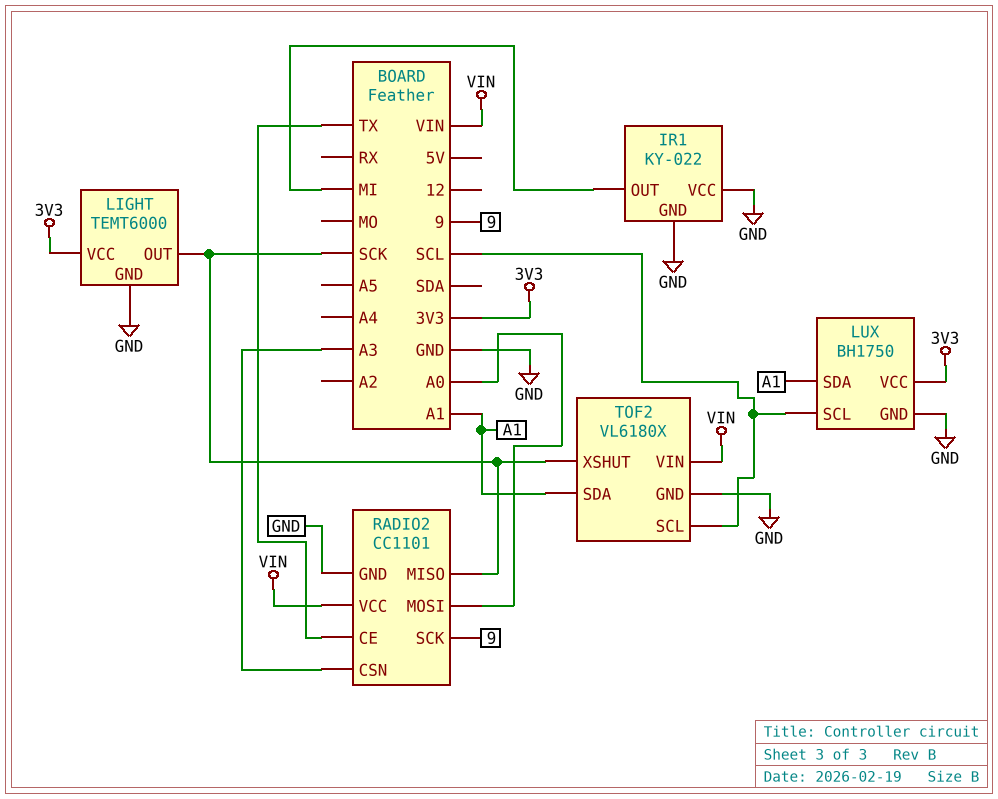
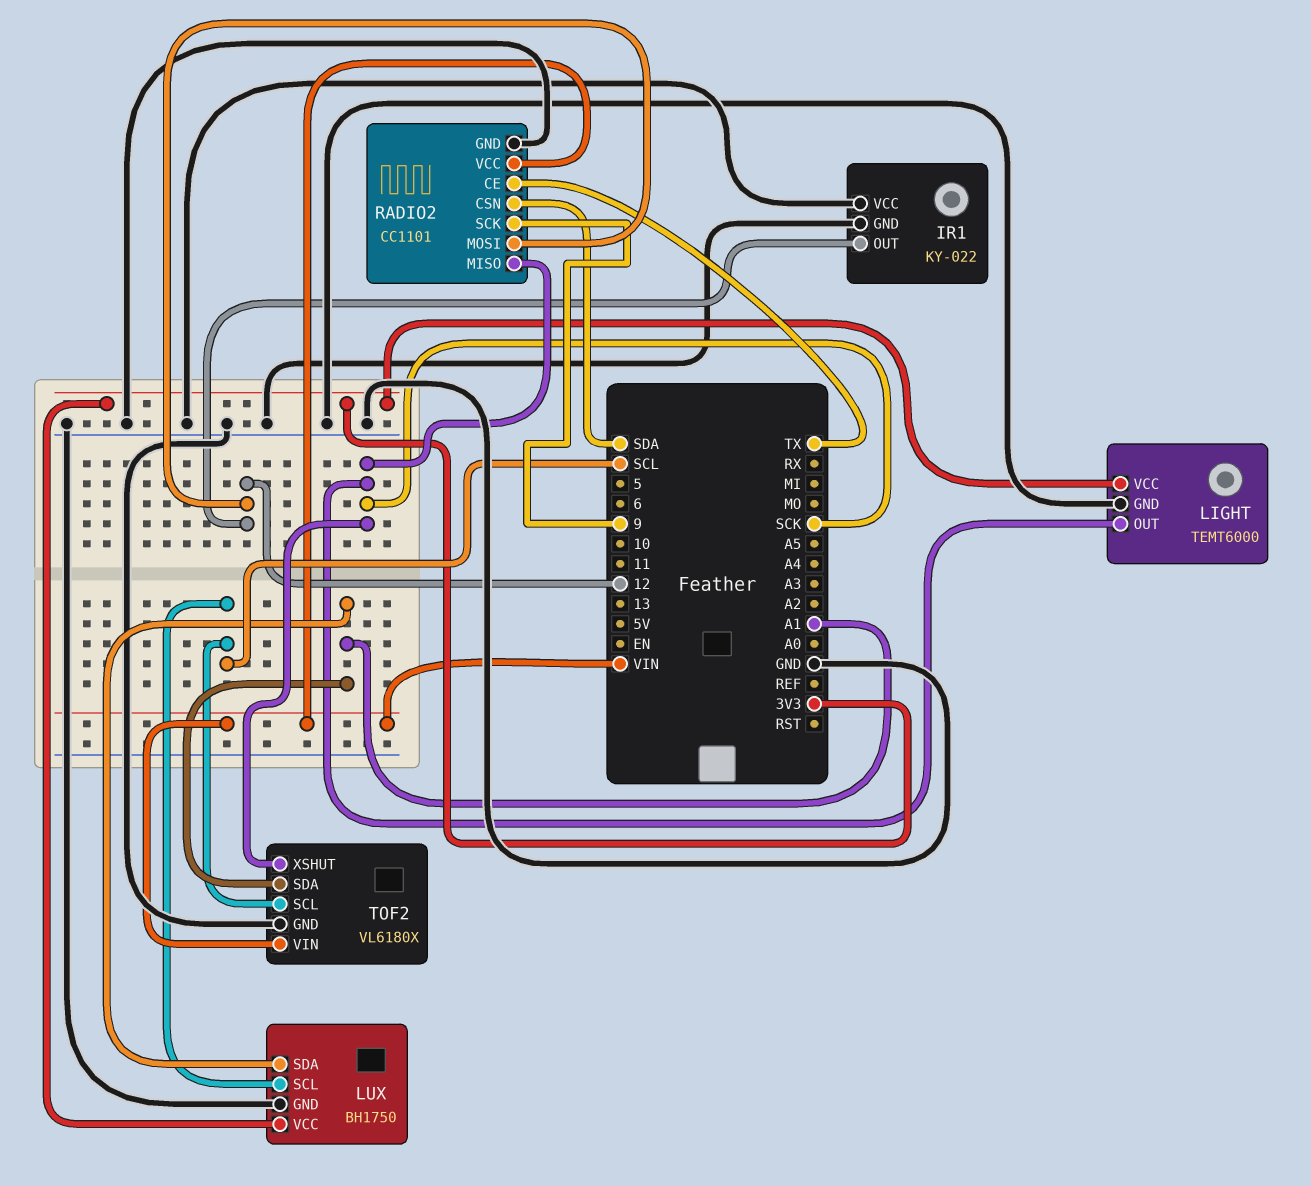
IR1 pin OUT: MI -> 12
RADIO2 pin CSN: A3 -> SDA
RADIO2 pin MOSI: A0 -> 12

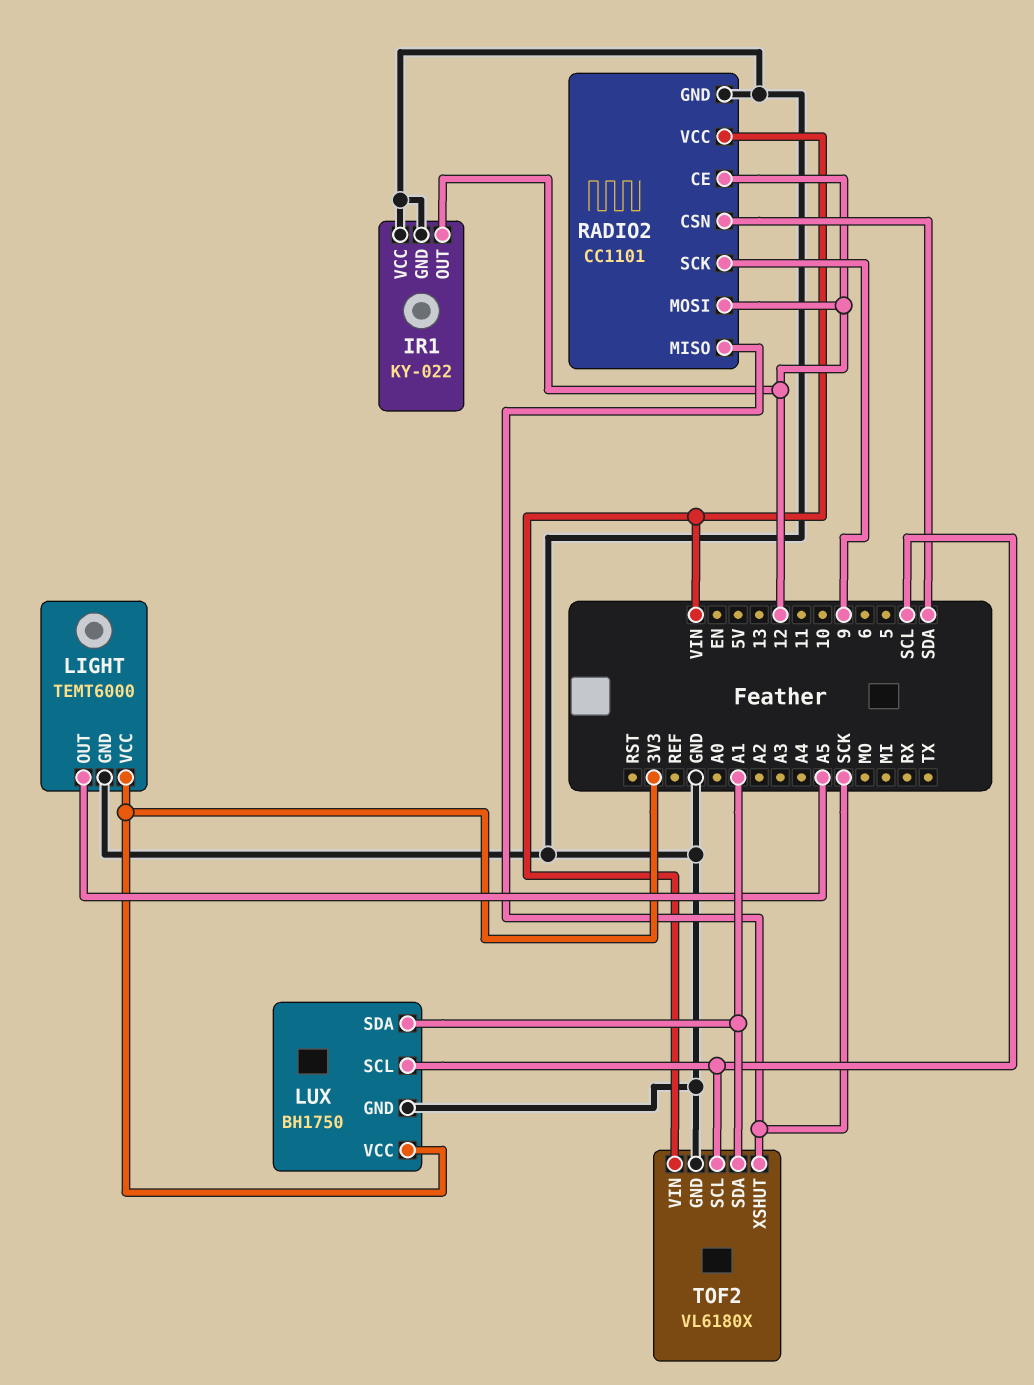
LIGHT pin OUT: SCK -> A5
RADIO2 pin CE: TX -> 12

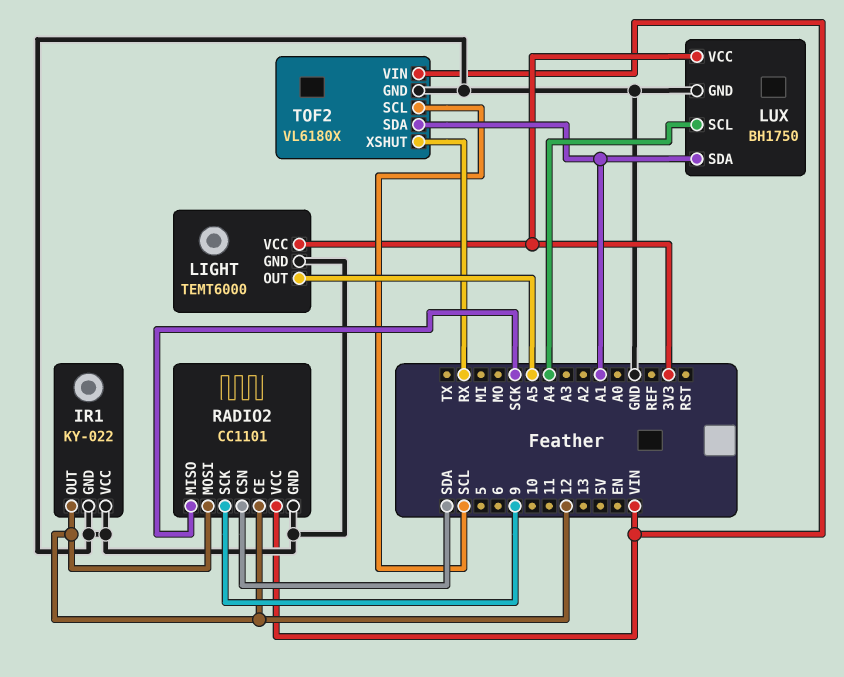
LUX pin SCL: SCL -> A4
TOF2 pin XSHUT: SCK -> RX

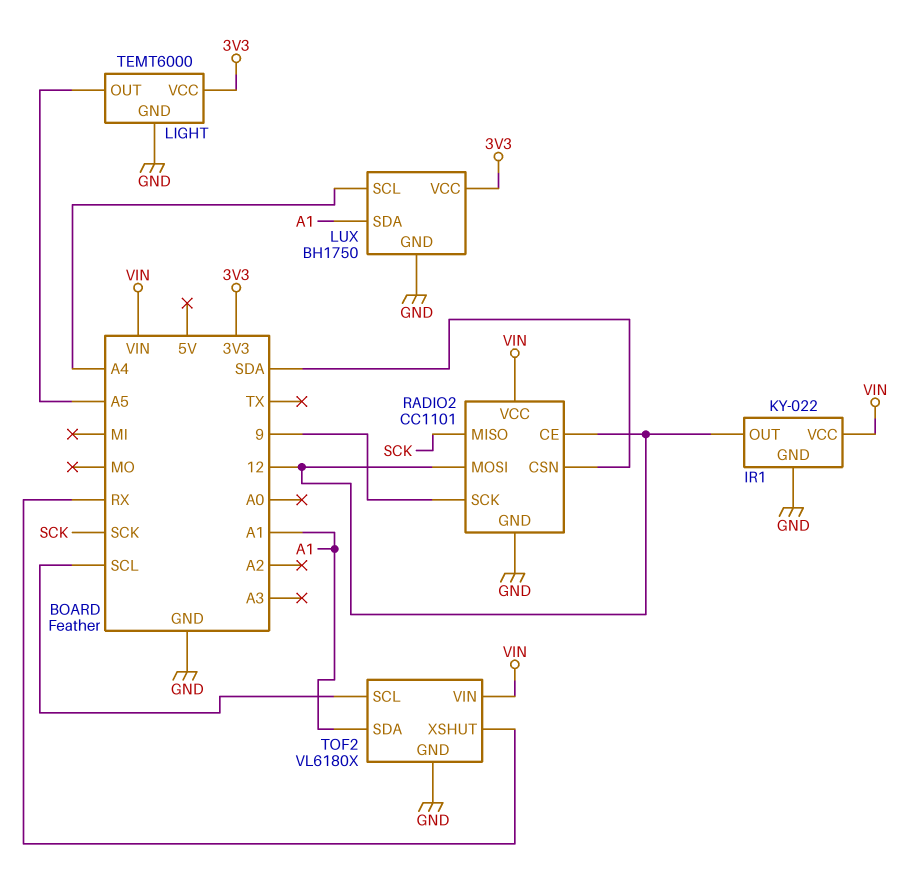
IR1 pin VCC: GND -> VIN

